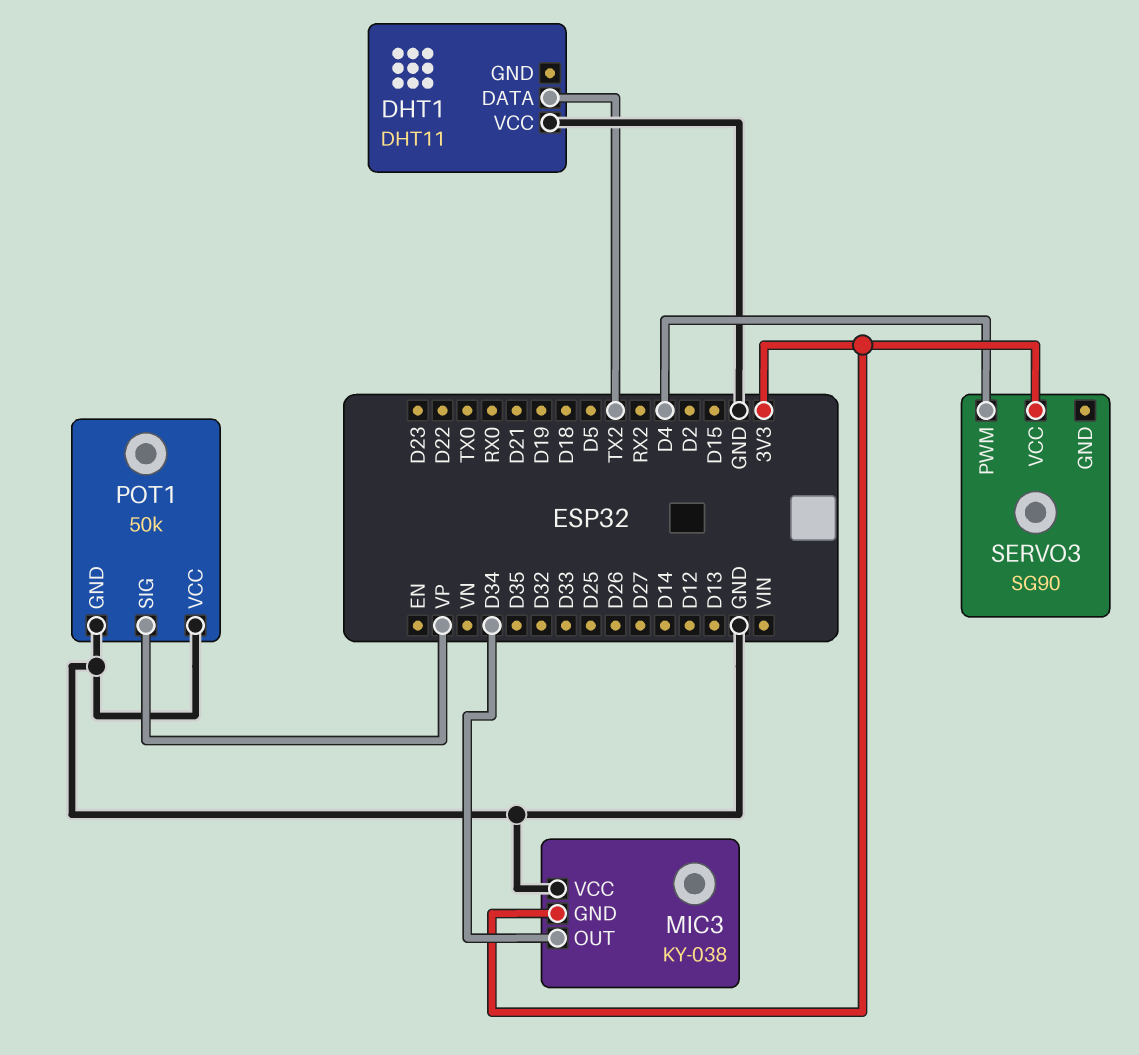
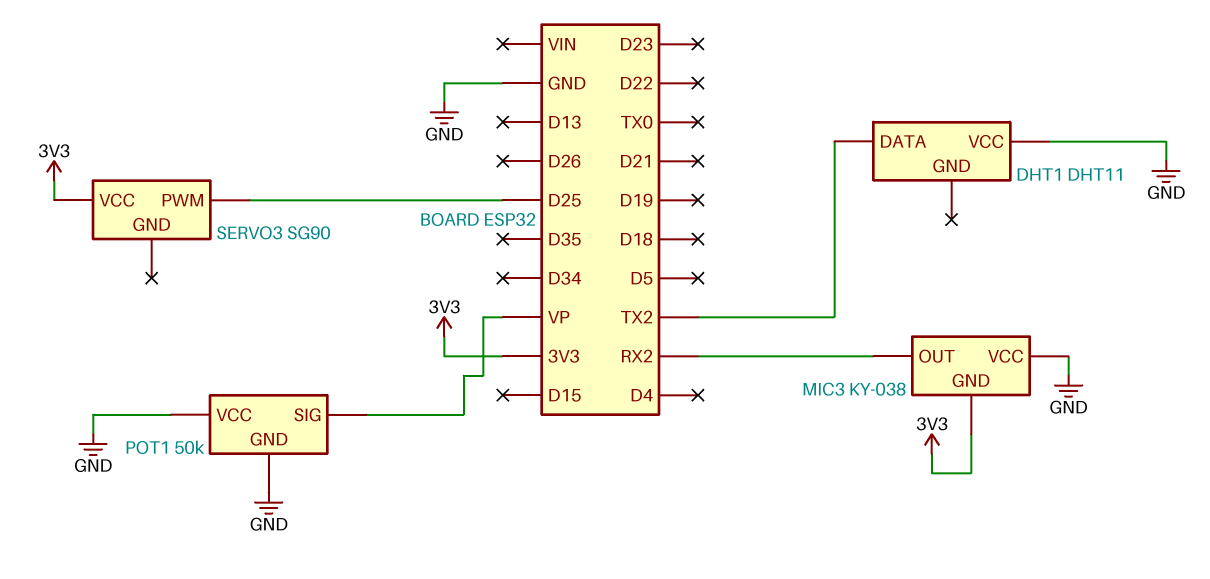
MIC3 pin OUT: D34 -> RX2
SERVO3 pin PWM: D4 -> D25

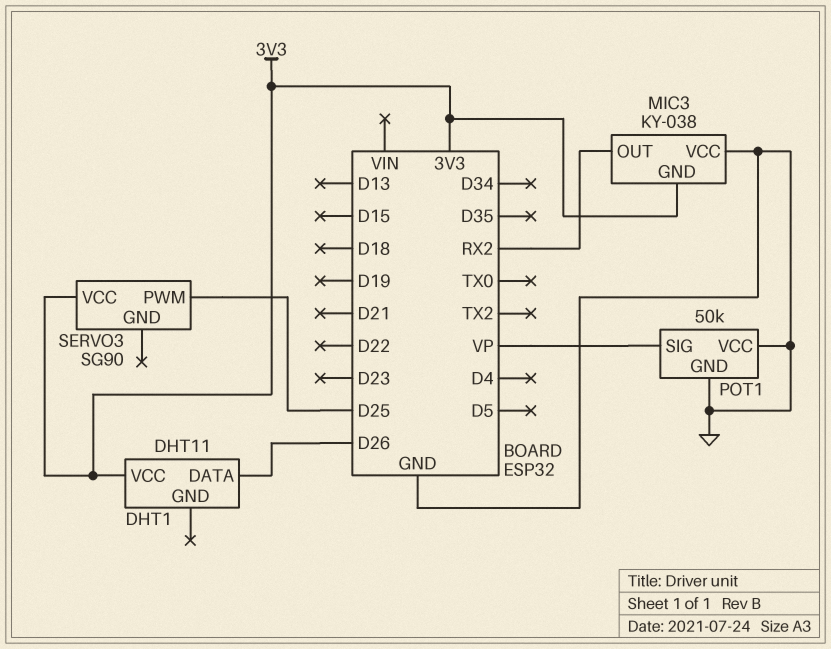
DHT1 pin DATA: TX2 -> D26
DHT1 pin VCC: GND -> 3V3

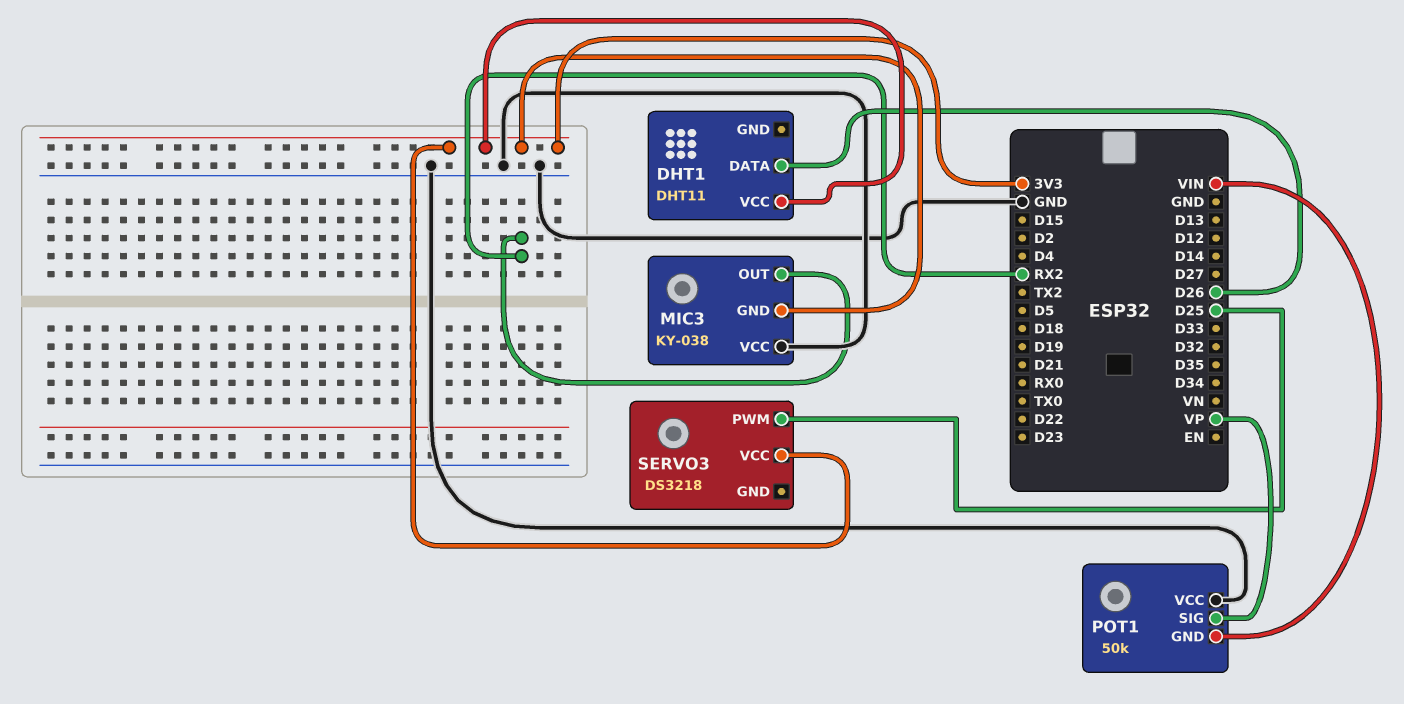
POT1 pin GND: GND -> VIN
SERVO3: SG90 -> DS3218

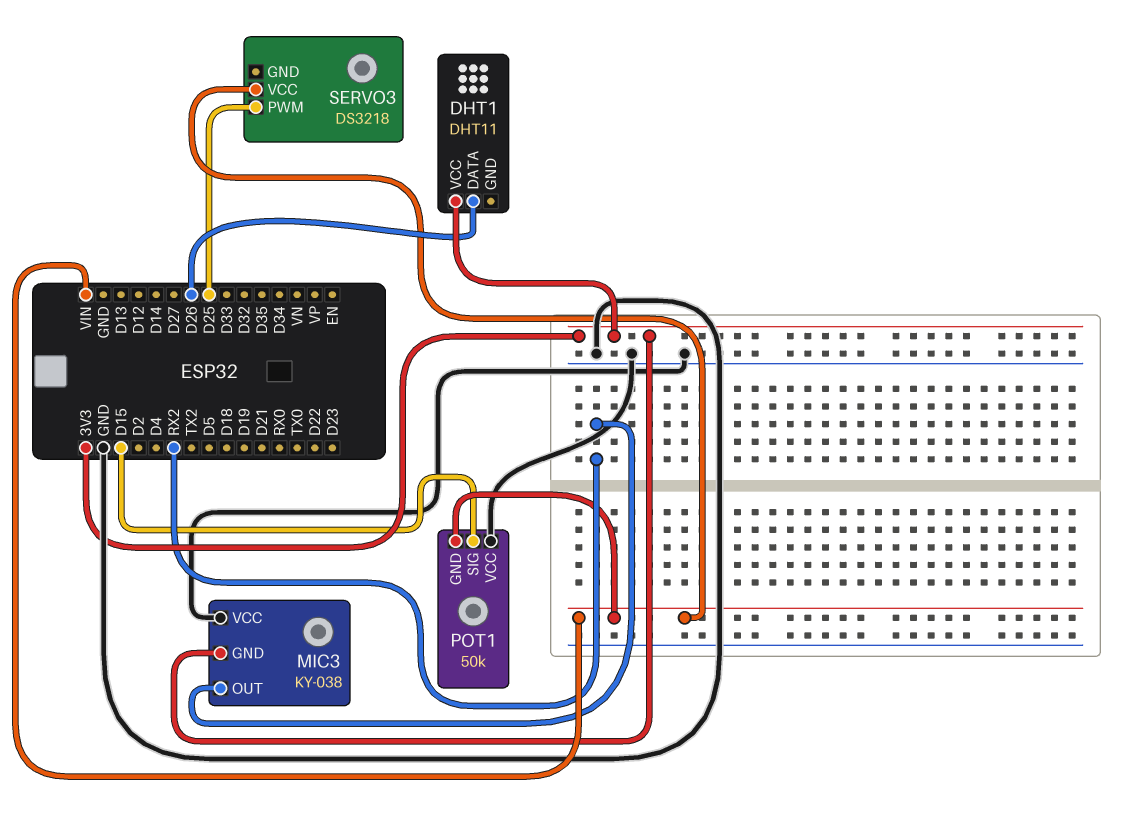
POT1 pin SIG: VP -> D15
SERVO3 pin VCC: 3V3 -> VIN

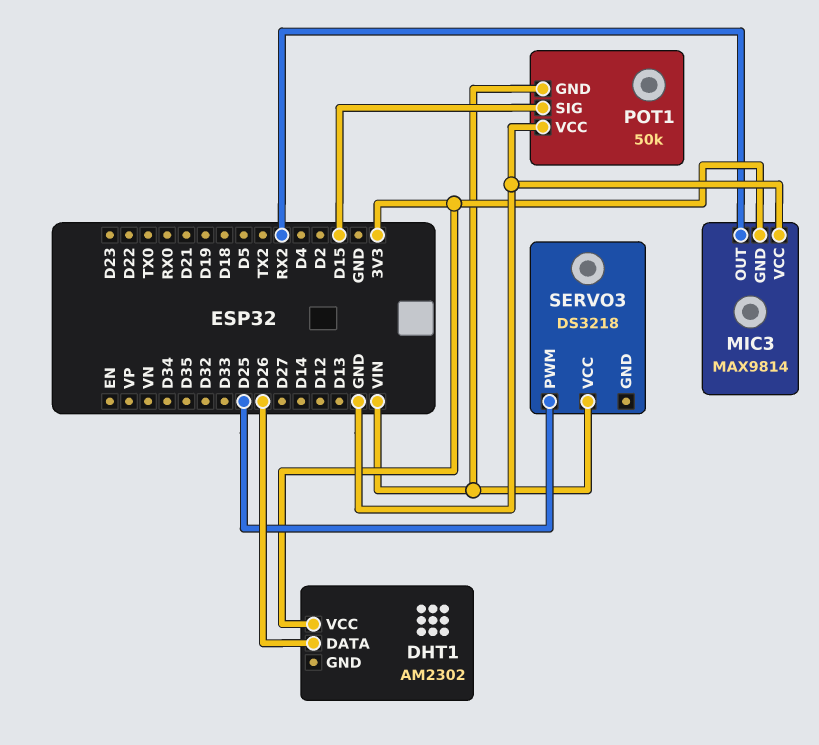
DHT1: DHT11 -> AM2302
MIC3: KY-038 -> MAX9814

